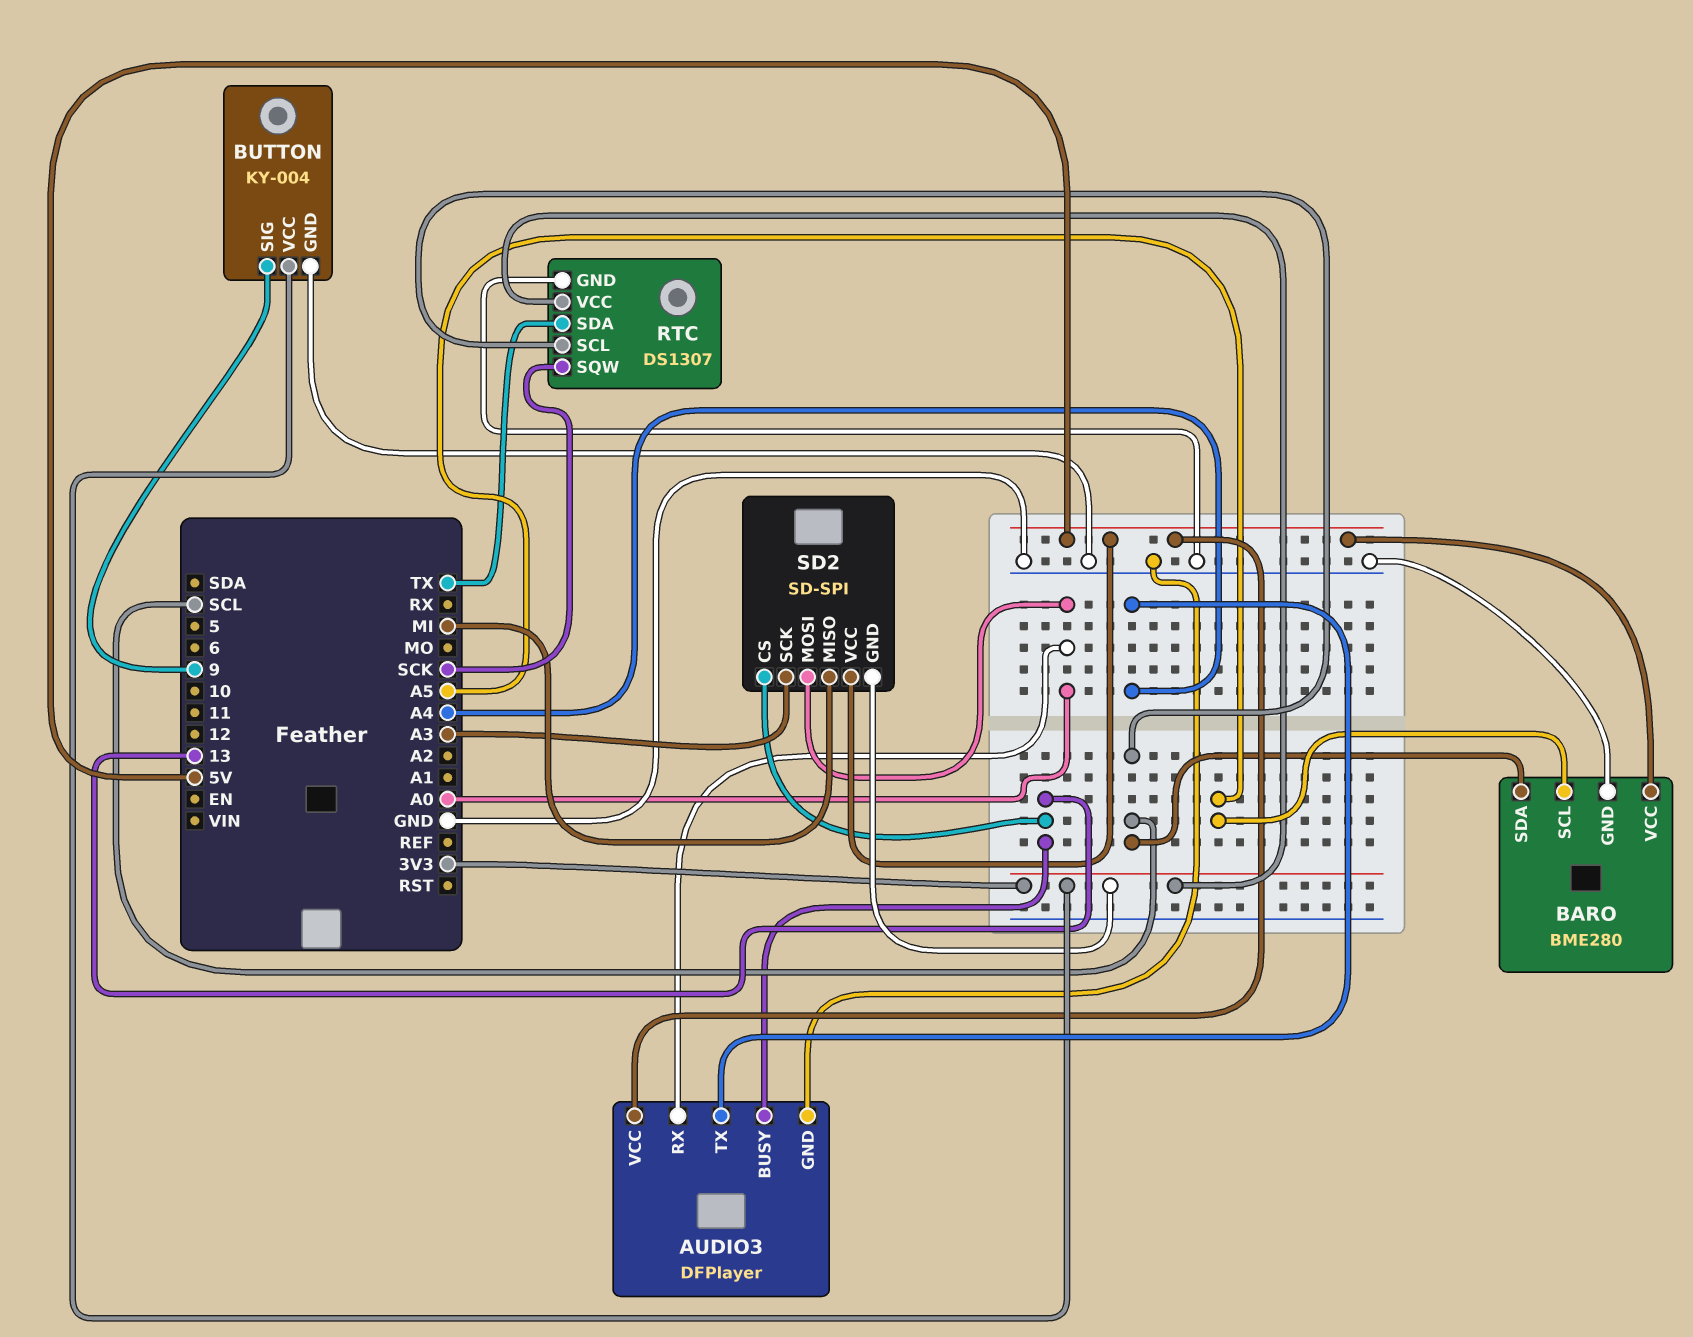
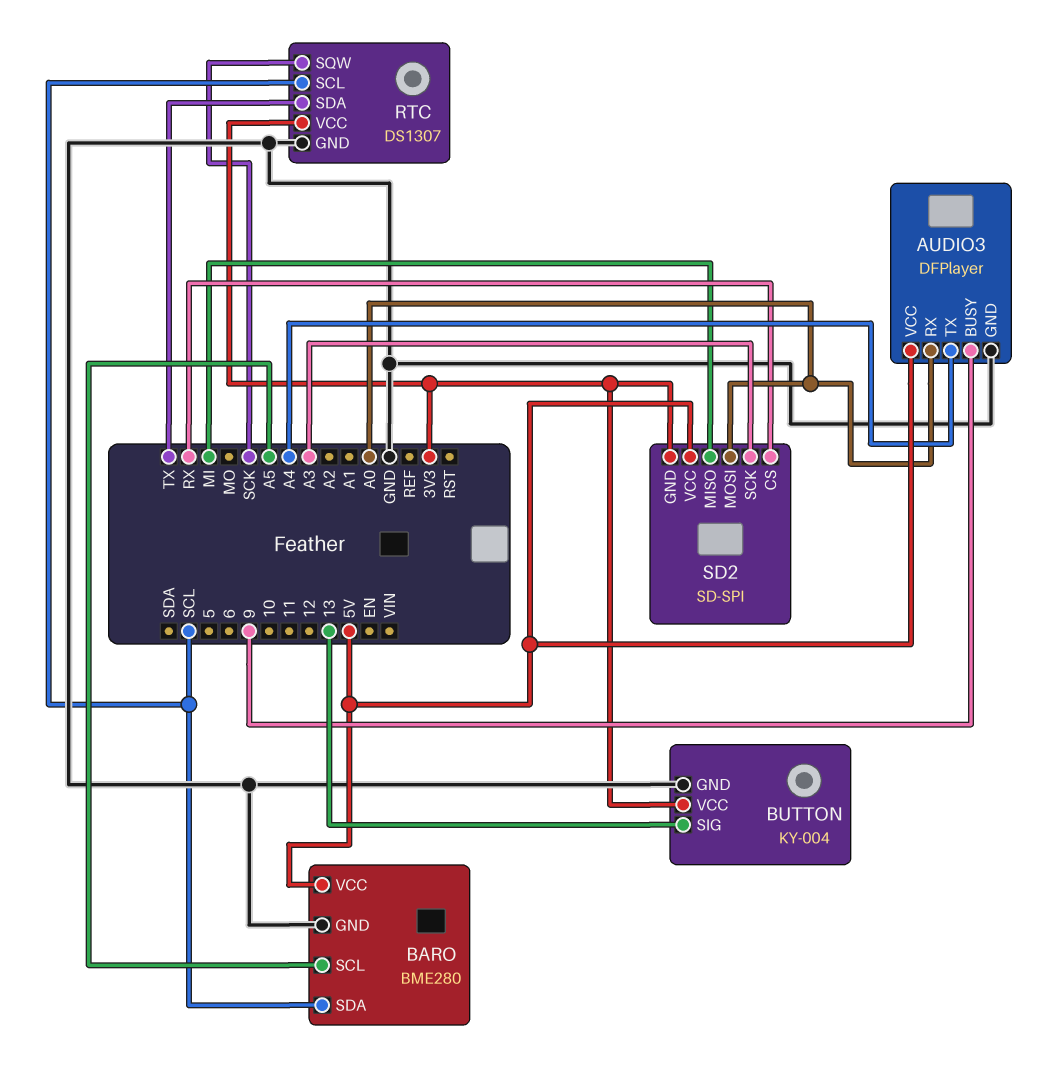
AUDIO3 pin BUSY: 13 -> 9
BUTTON pin SIG: 9 -> 13
SD2 pin CS: 13 -> RX

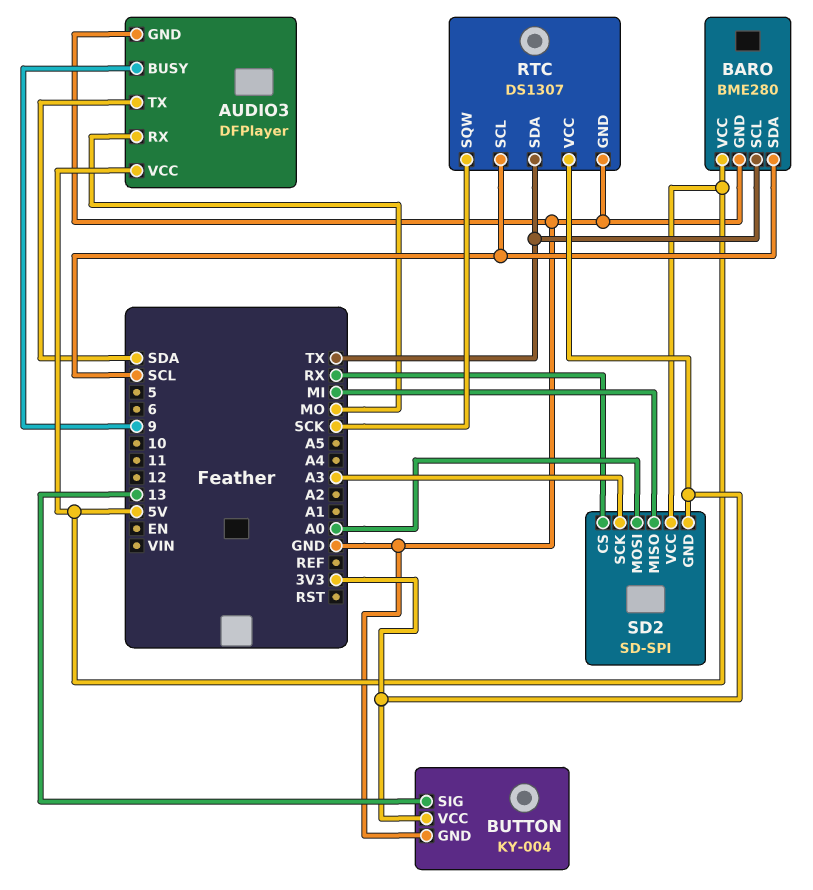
AUDIO3 pin RX: A0 -> MO
AUDIO3 pin TX: A4 -> SDA
BARO pin SCL: A5 -> TX

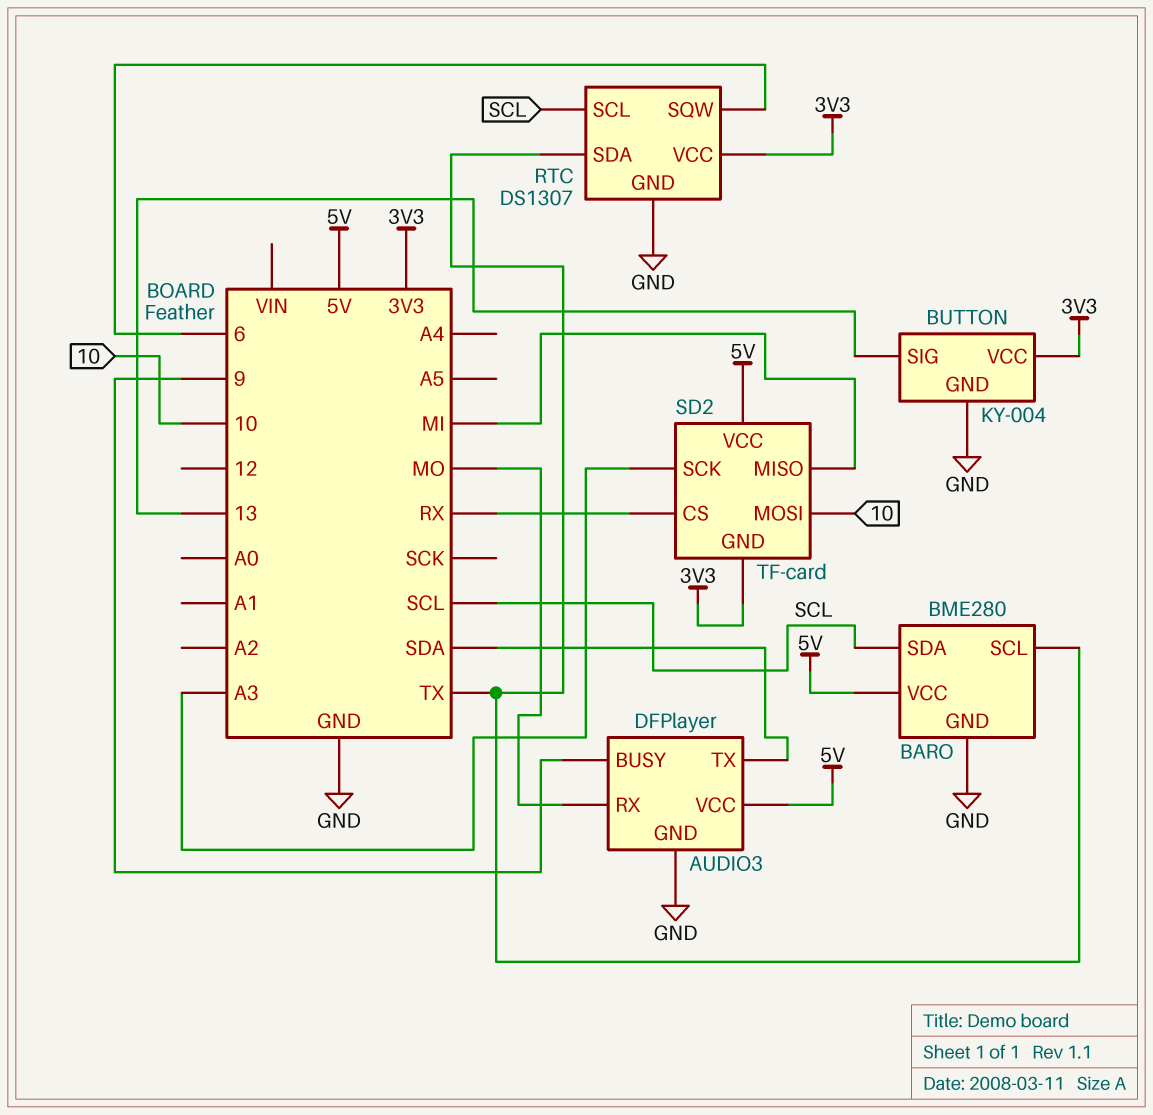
RTC pin SQW: SCK -> 6
SD2: SD-SPI -> TF-card
SD2 pin MOSI: A0 -> 10

